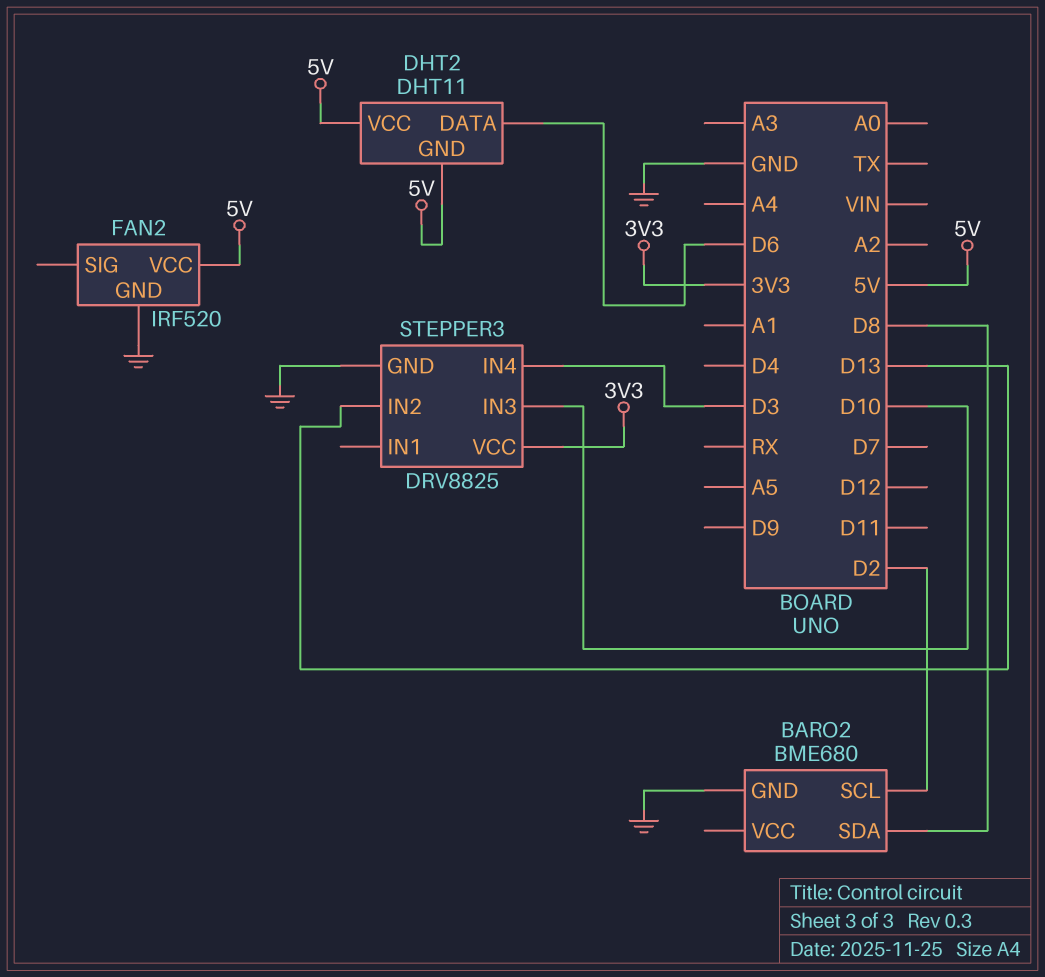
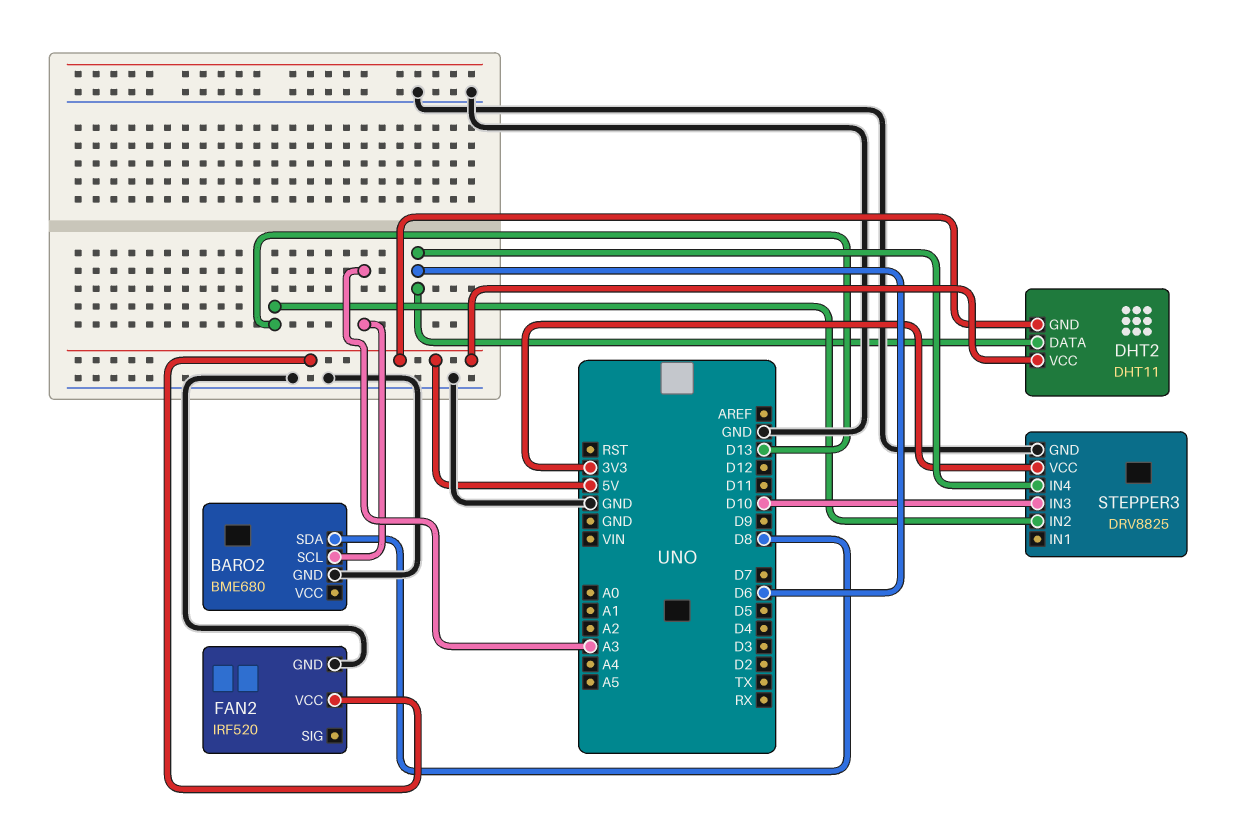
BARO2 pin SCL: D2 -> A3
STEPPER3 pin IN4: D3 -> D6

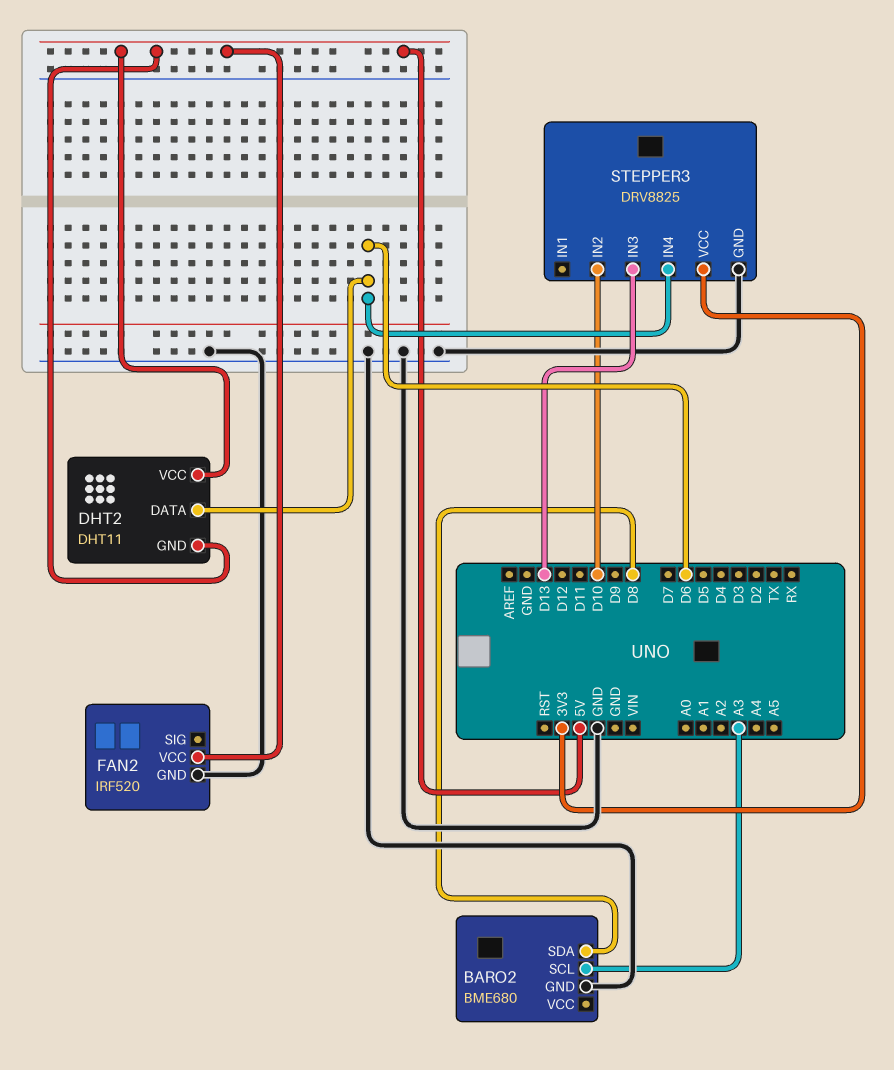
STEPPER3 pin IN2: D13 -> D10
STEPPER3 pin IN3: D10 -> D13

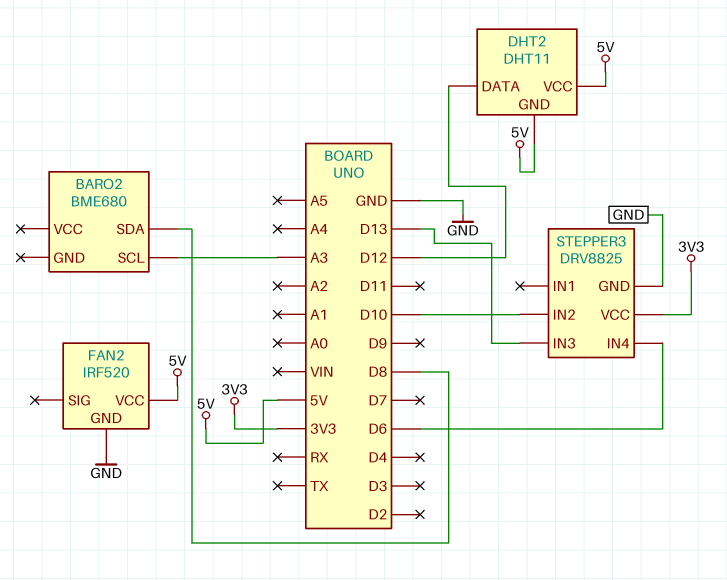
BARO2 pin GND: GND -> none
DHT2 pin DATA: D6 -> D12

